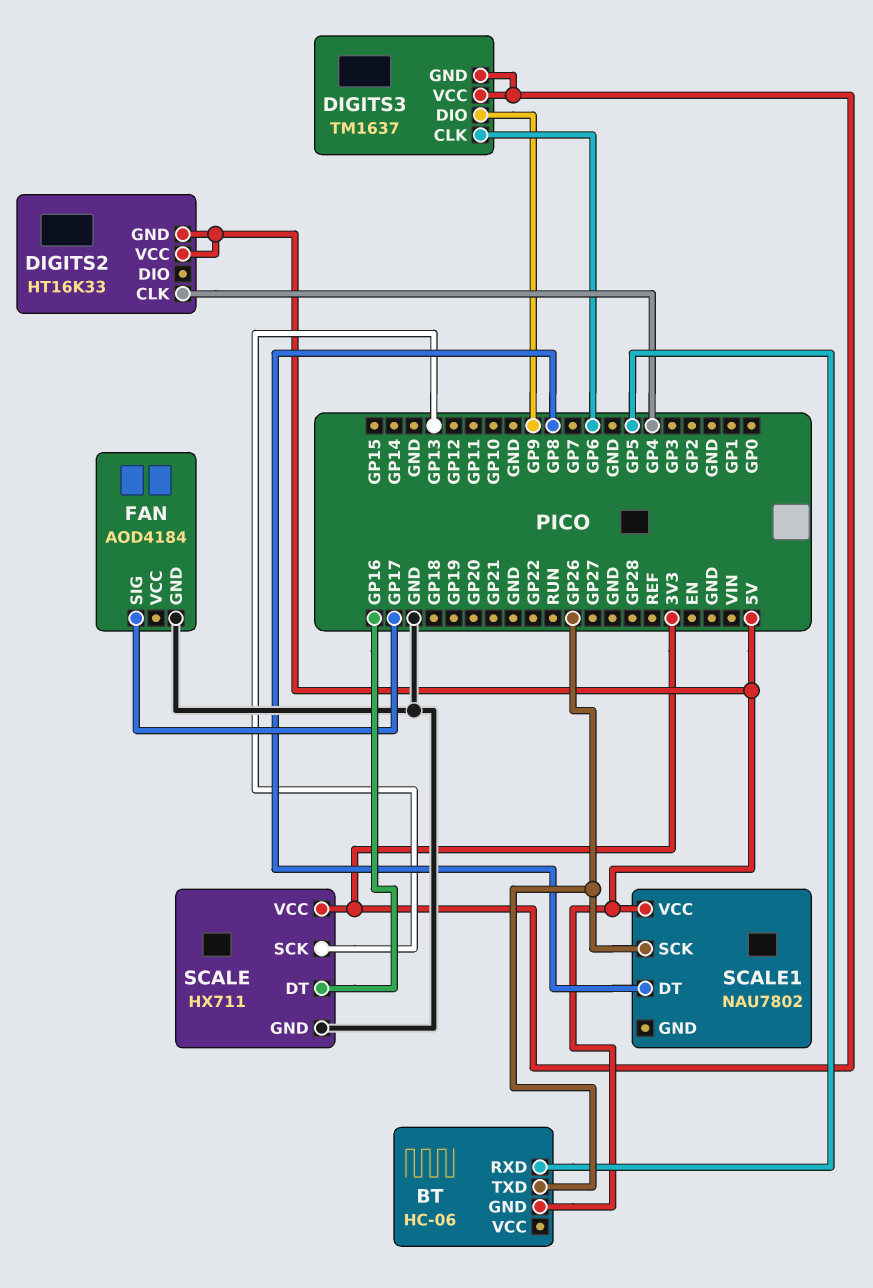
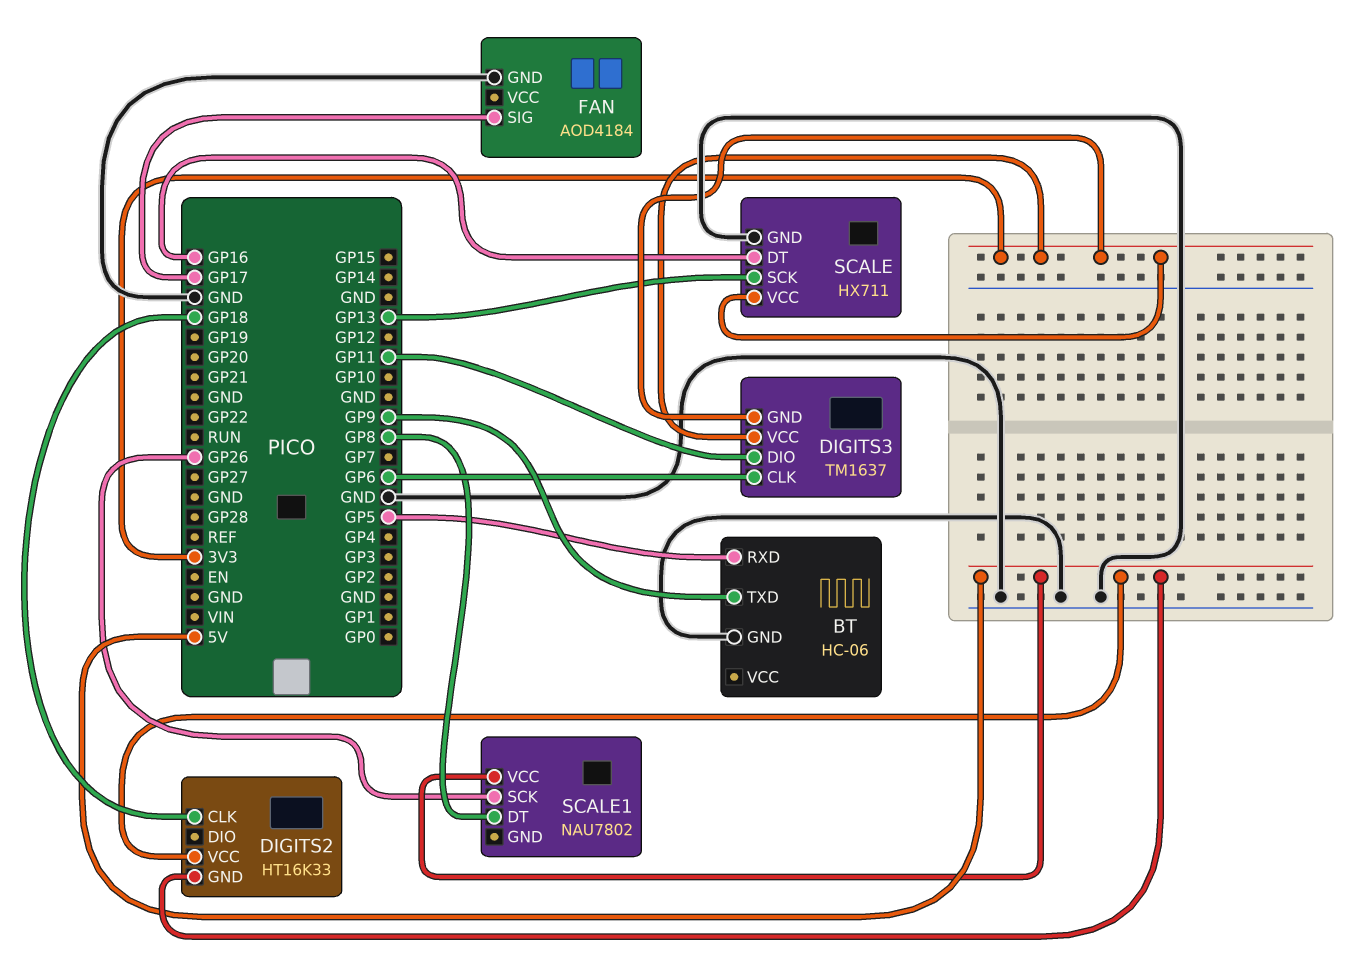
BT pin GND: 5V -> GND
BT pin TXD: GP26 -> GP9
DIGITS2 pin CLK: GP4 -> GP18
DIGITS3 pin DIO: GP9 -> GP11

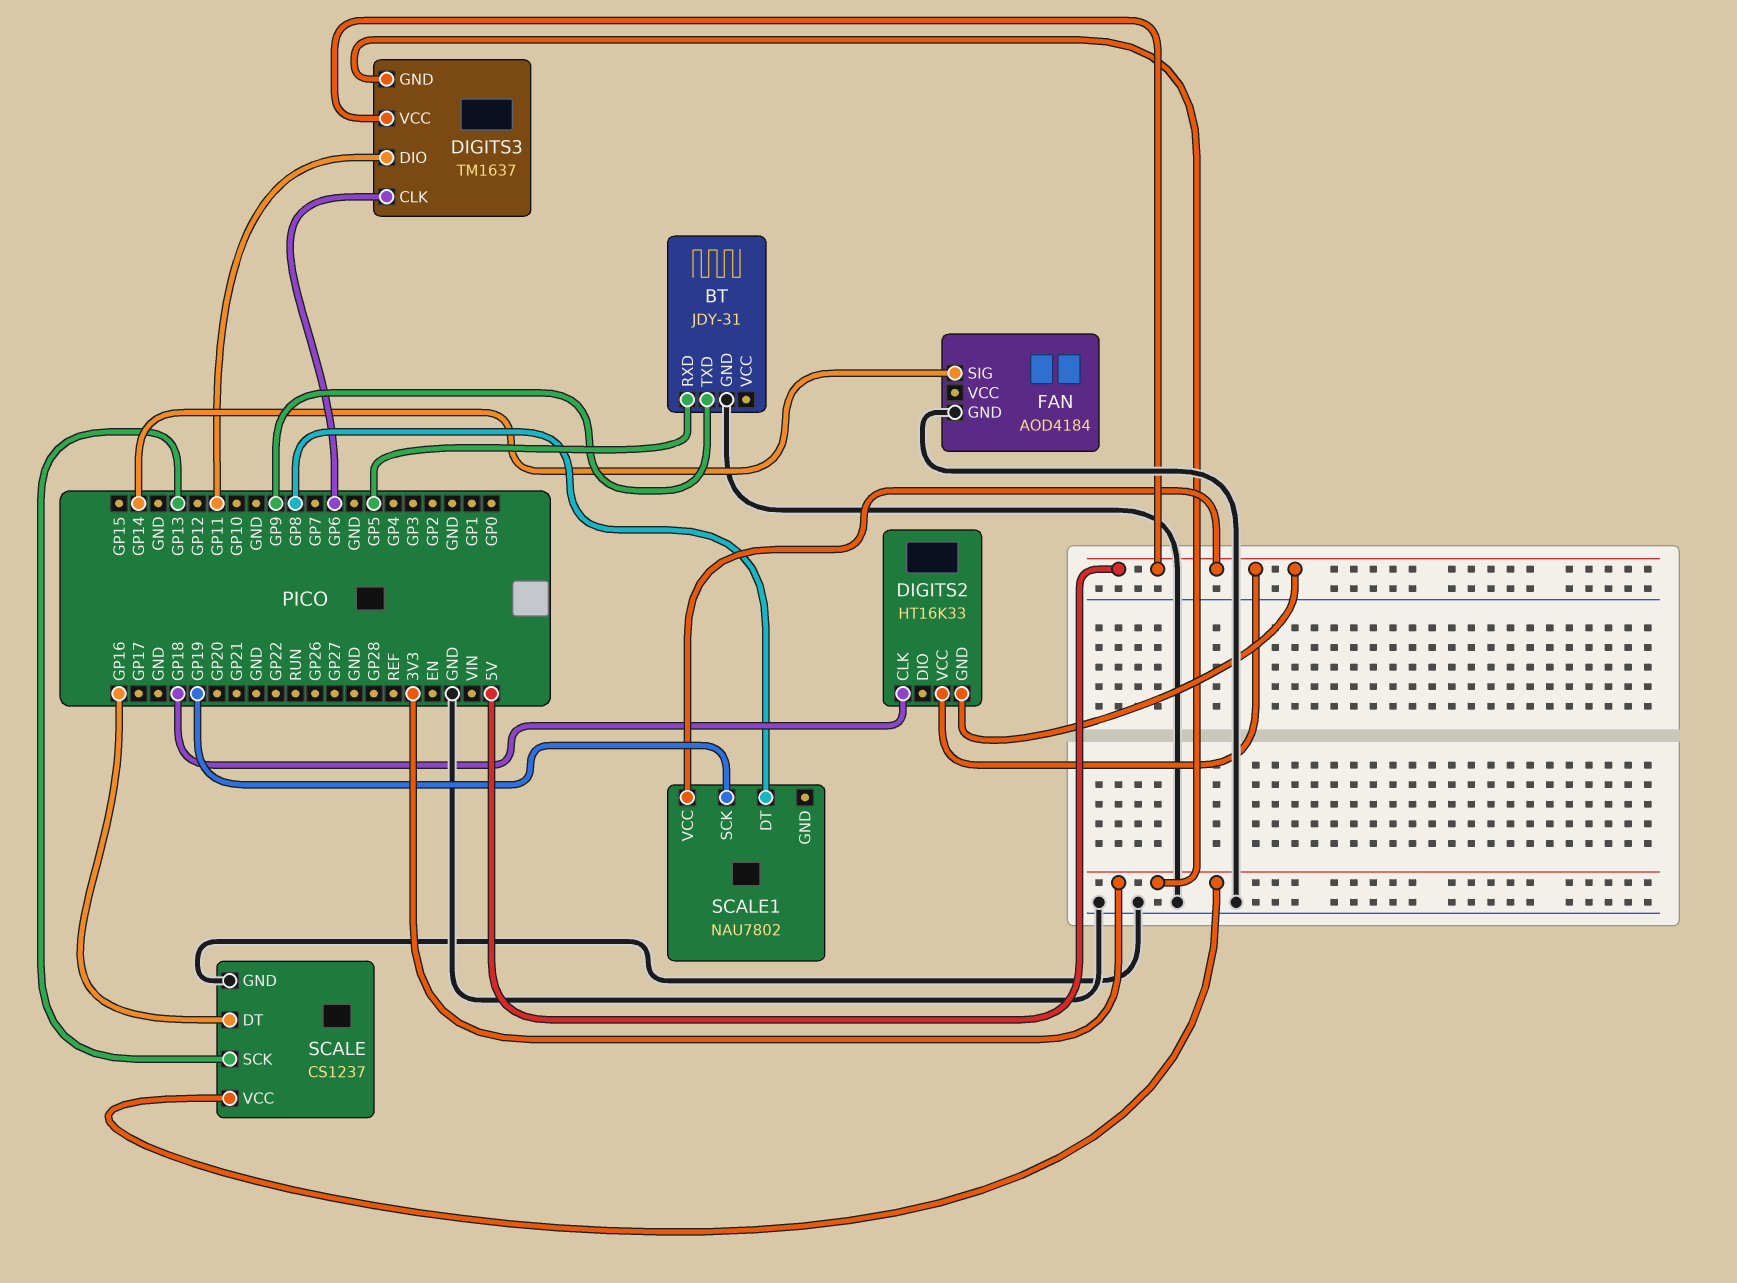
BT: HC-06 -> JDY-31
DIGITS3 pin VCC: 3V3 -> 5V
FAN pin SIG: GP17 -> GP14
SCALE: HX711 -> CS1237
SCALE1 pin SCK: GP26 -> GP19

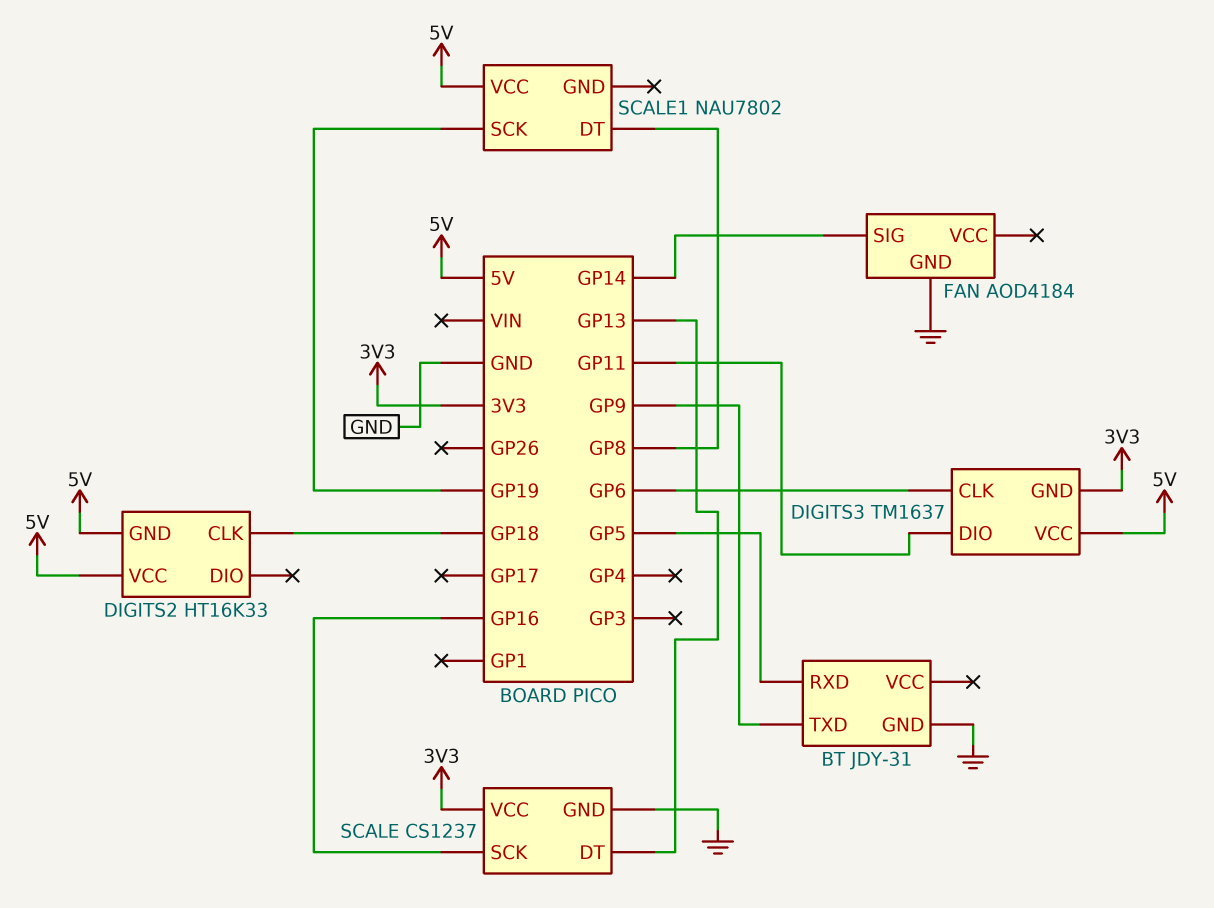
SCALE pin DT: GP16 -> GP13
SCALE pin SCK: GP13 -> GP16

